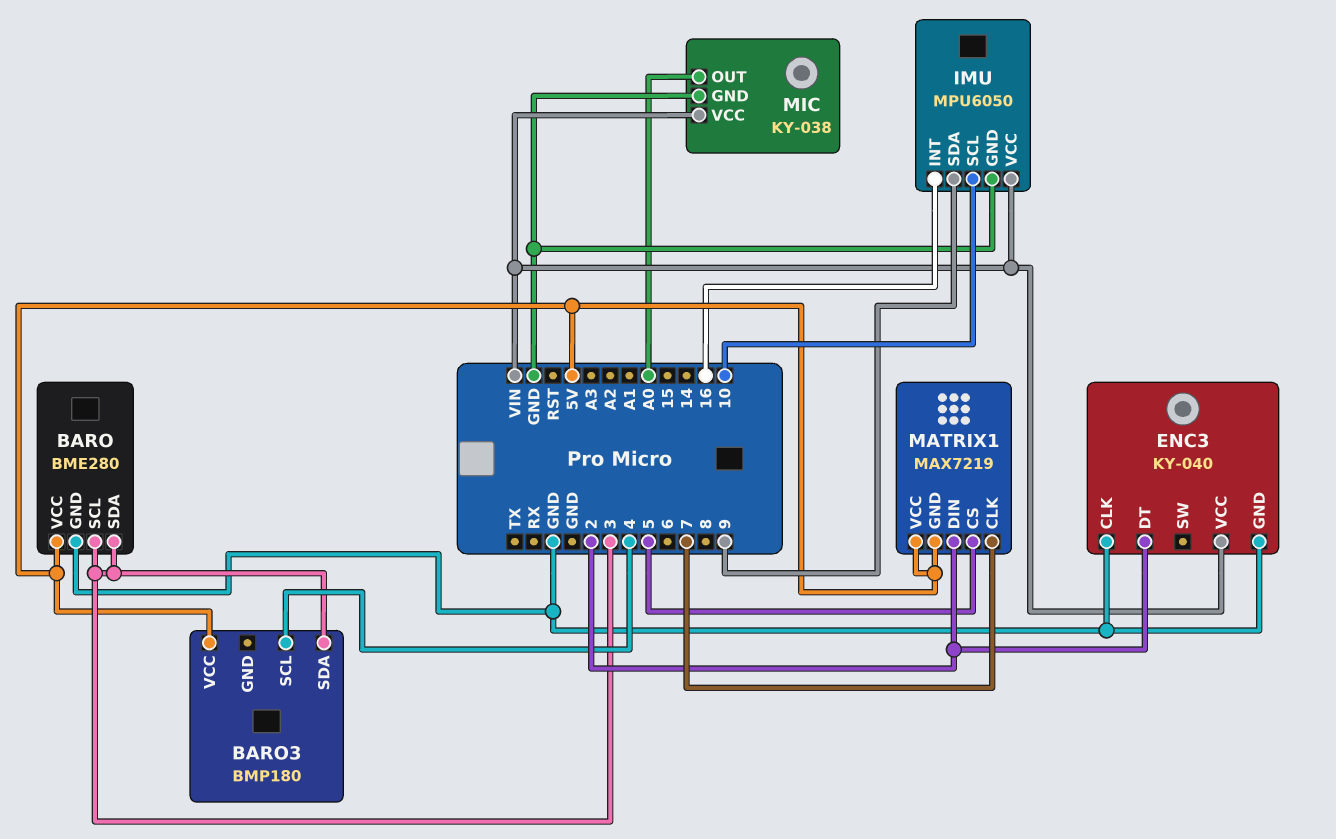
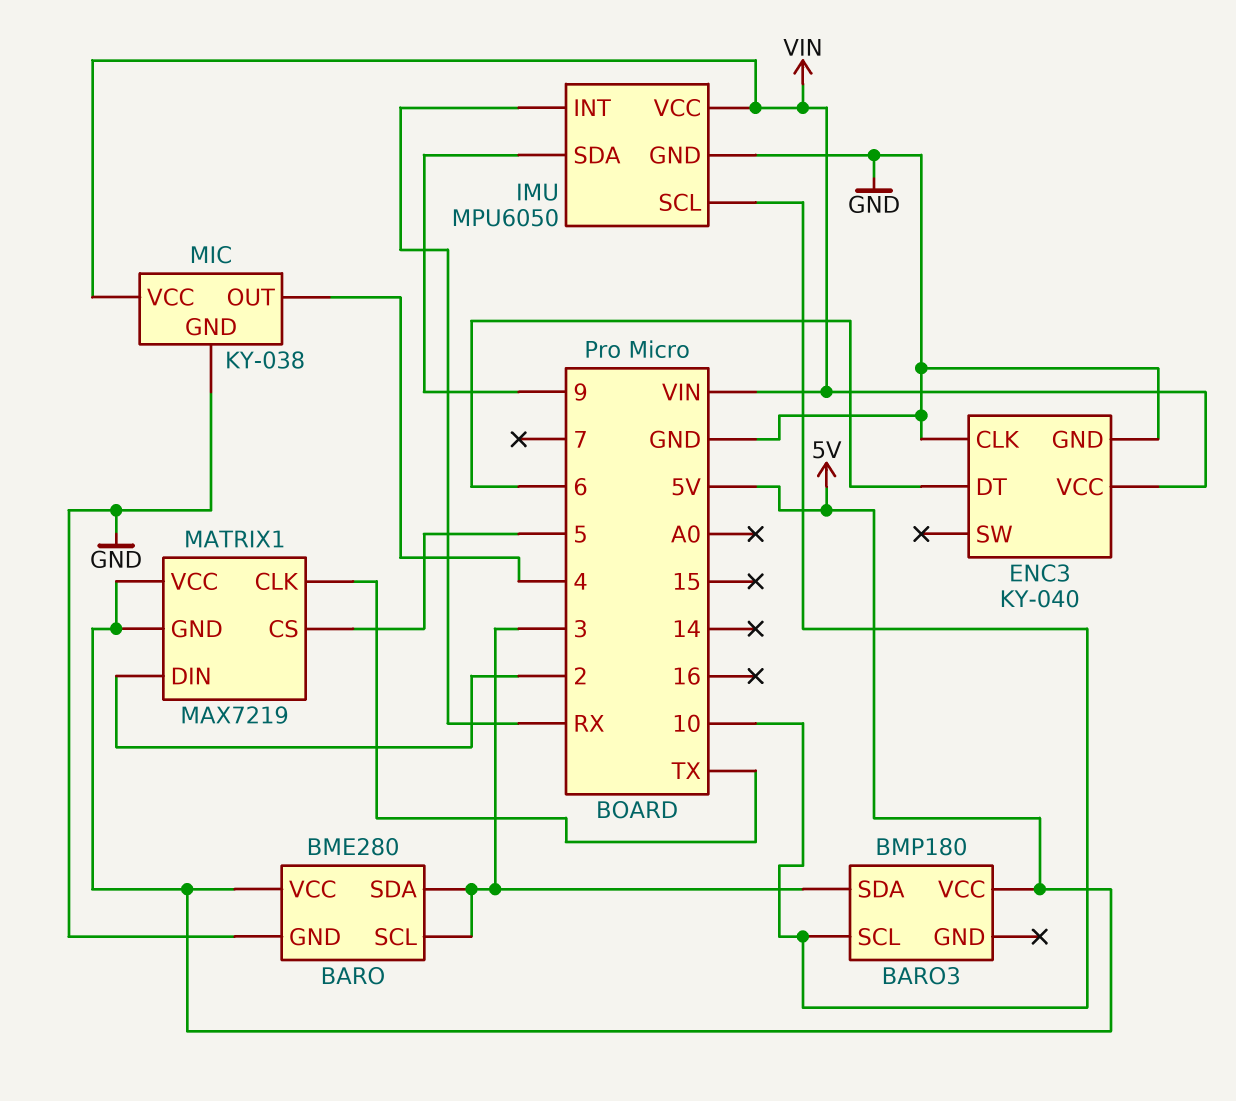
BARO3 pin SCL: 4 -> 10
ENC3 pin DT: 2 -> 6
IMU pin INT: 16 -> RX
MATRIX1 pin CLK: 7 -> TX
MIC pin OUT: A0 -> 4

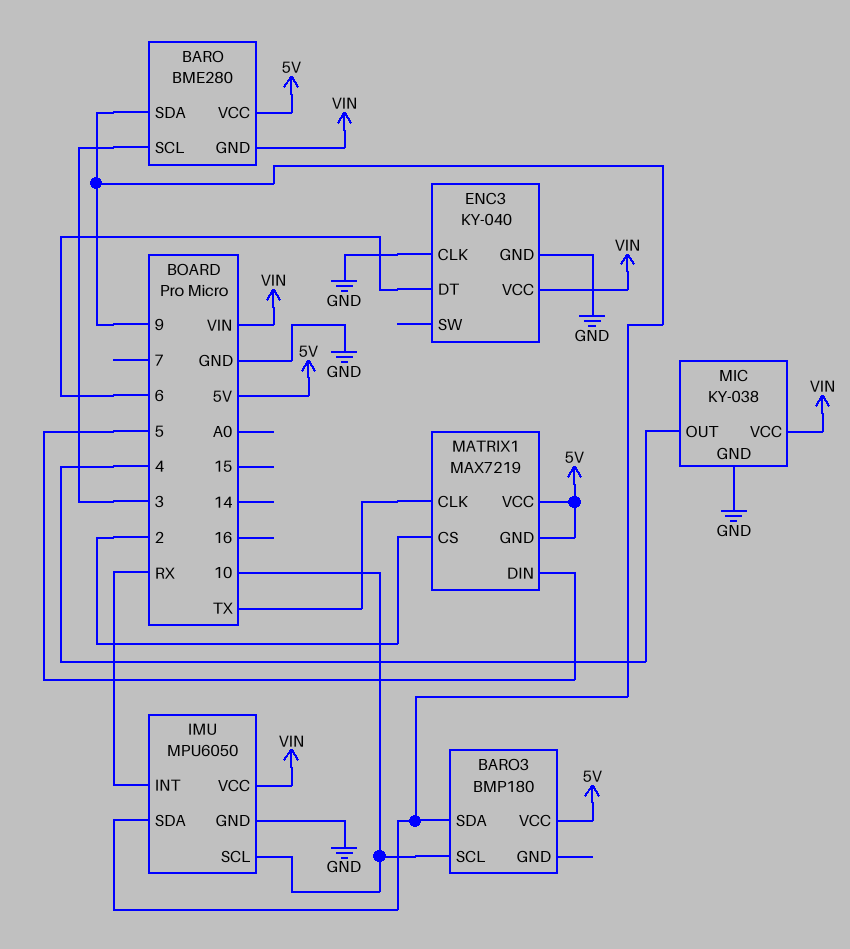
BARO pin GND: GND -> VIN
BARO pin SDA: 3 -> 9
BARO3 pin SDA: 3 -> 9
MATRIX1 pin CS: 5 -> 2
MATRIX1 pin DIN: 2 -> 5

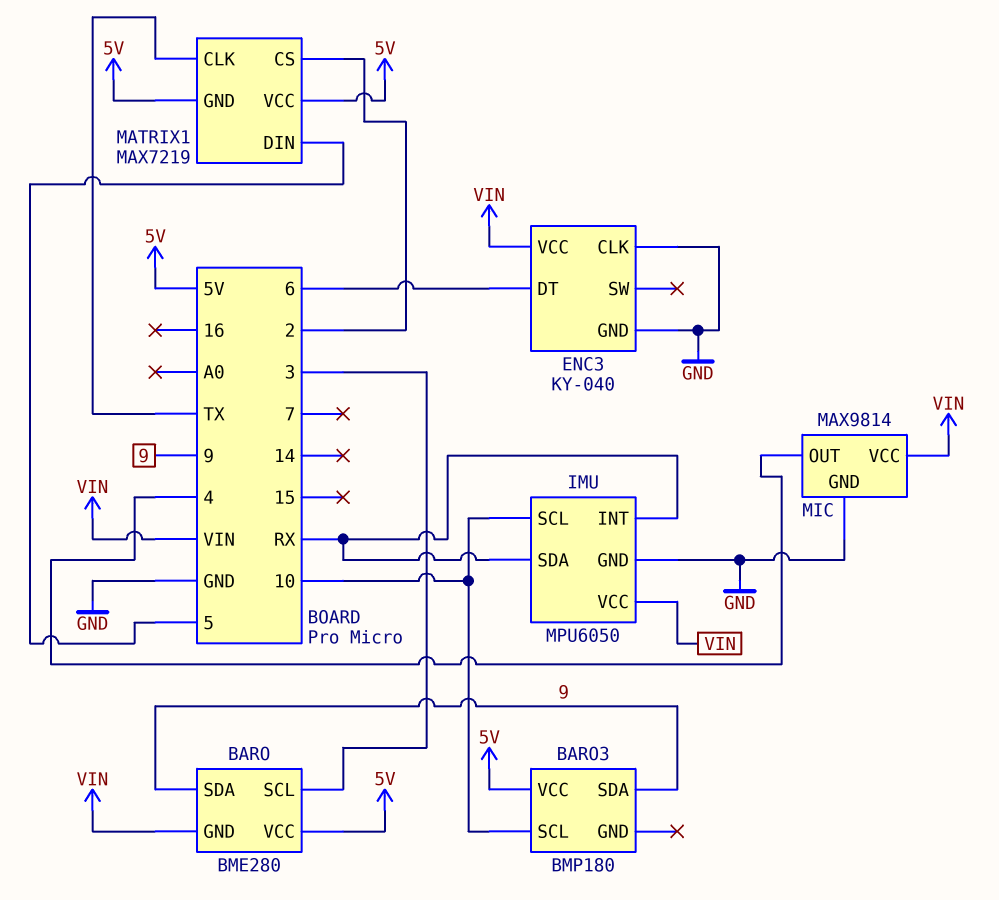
IMU pin SDA: 9 -> RX
MIC: KY-038 -> MAX9814

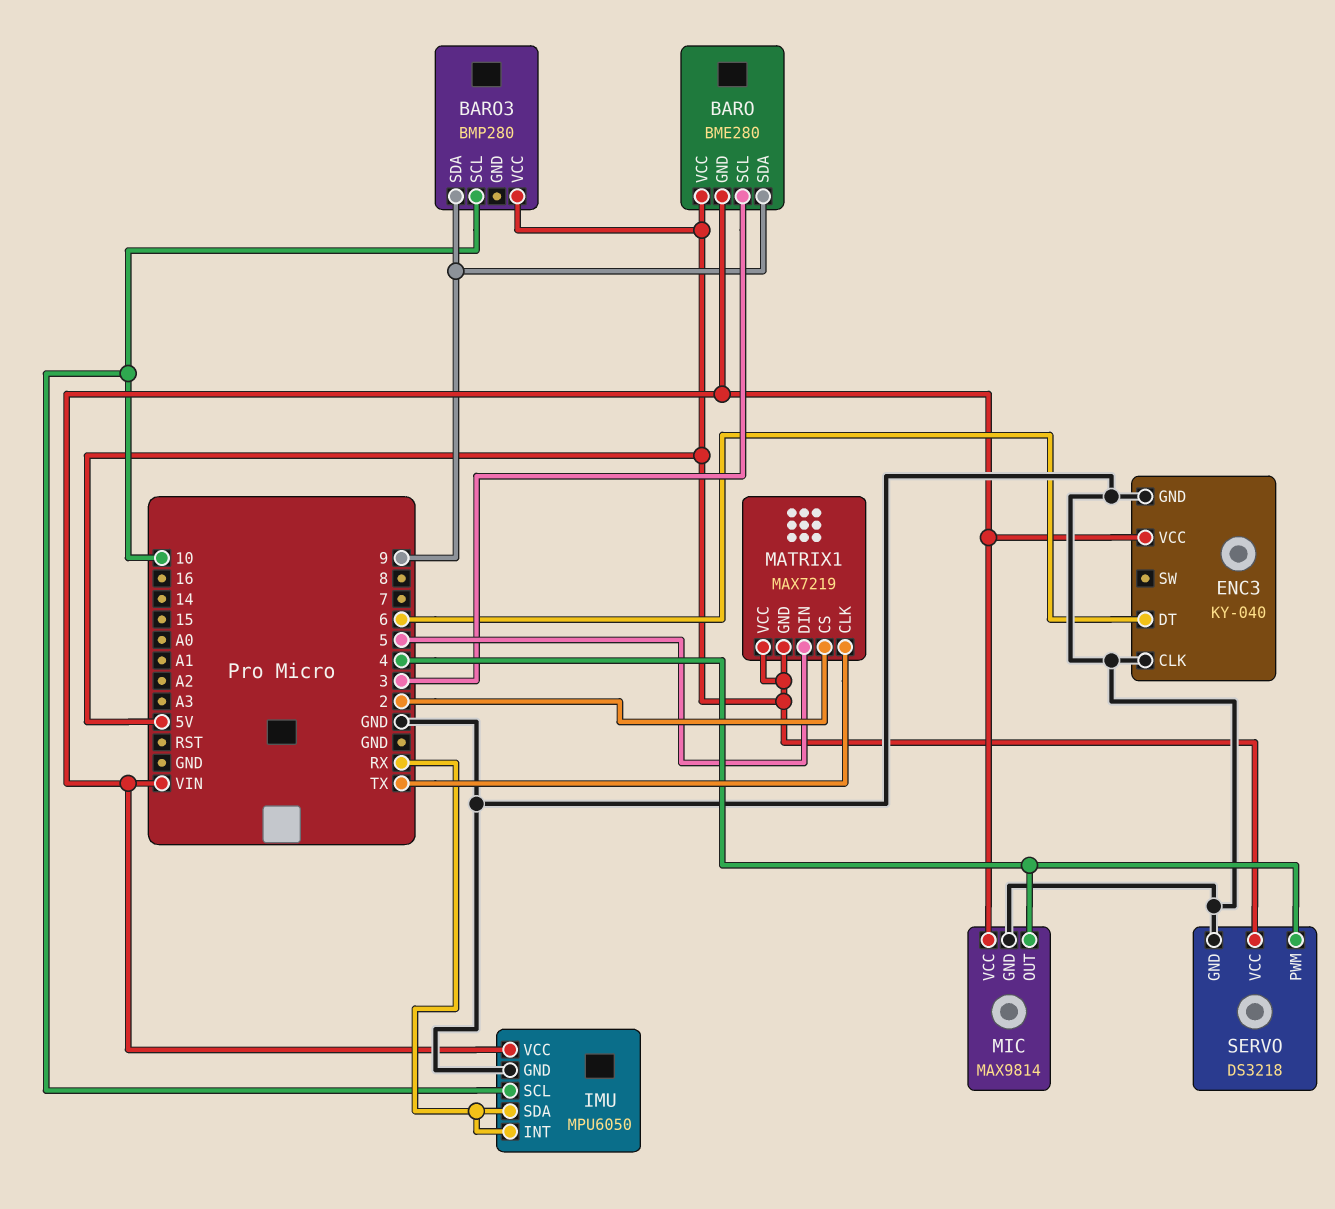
BARO3: BMP180 -> BMP280
SERVO: none -> DS3218
SERVO pin GND: none -> GND
SERVO pin PWM: none -> 4
SERVO pin VCC: none -> 5V

